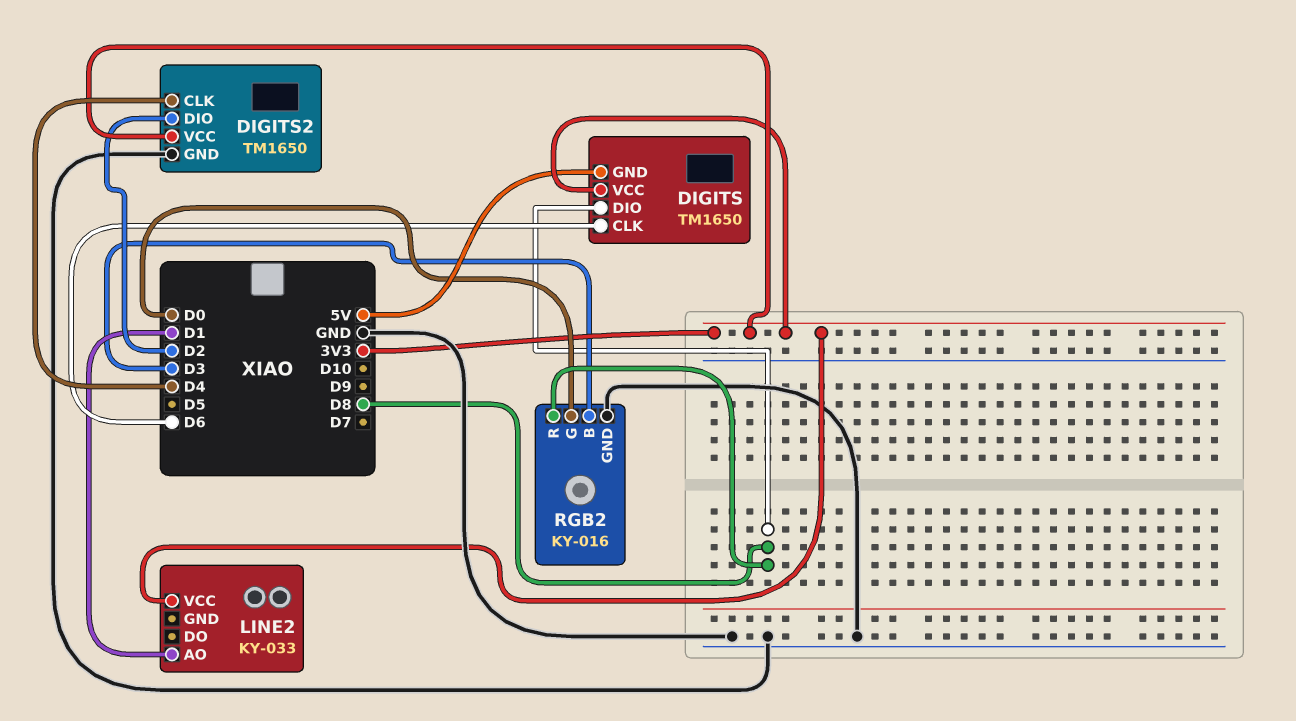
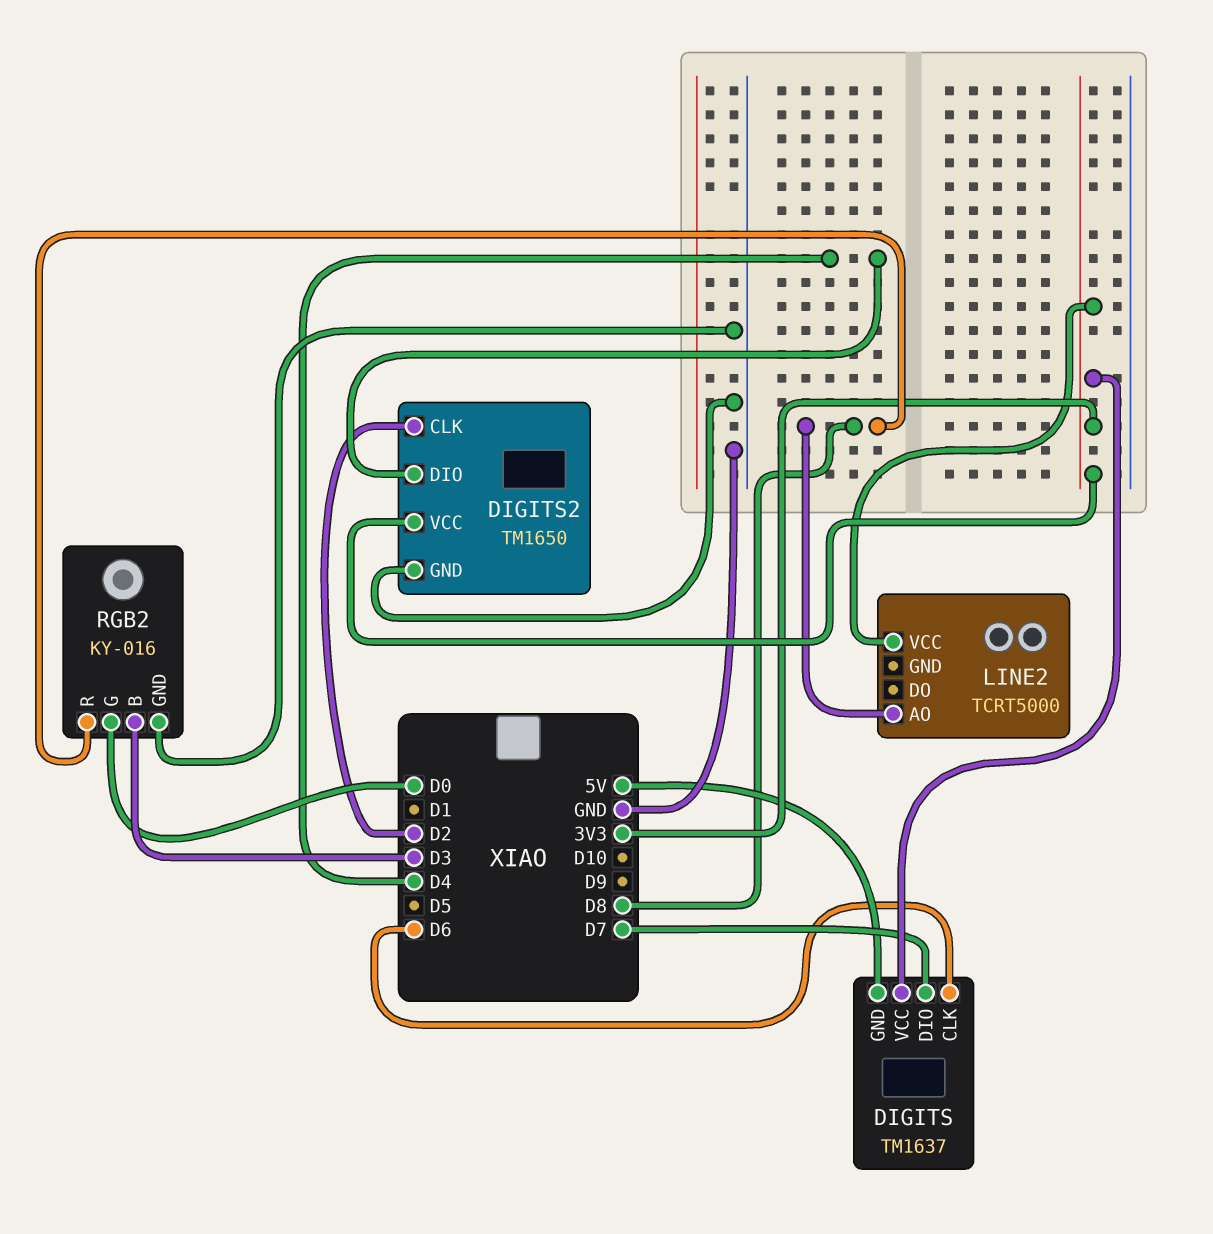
DIGITS: TM1650 -> TM1637
DIGITS pin DIO: D8 -> D7
DIGITS2 pin CLK: D4 -> D2
DIGITS2 pin DIO: D2 -> D4
LINE2: KY-033 -> TCRT5000
LINE2 pin AO: D1 -> D8

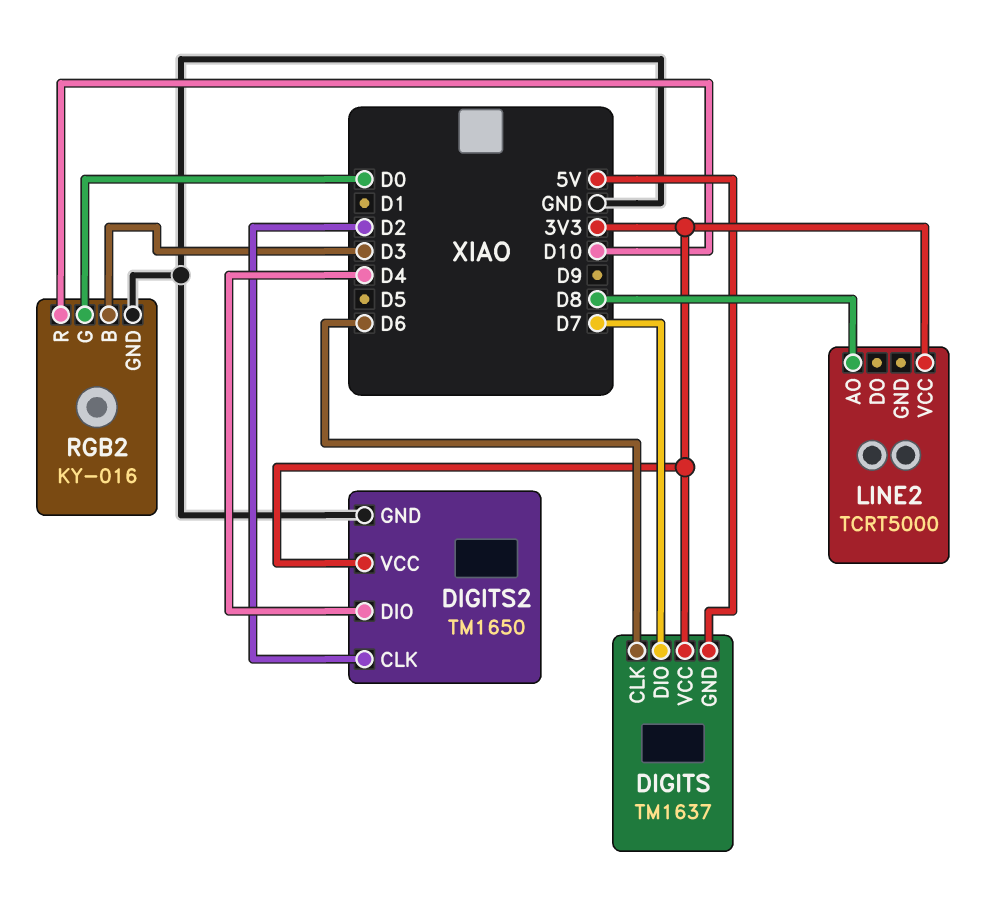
RGB2 pin R: D8 -> D10

